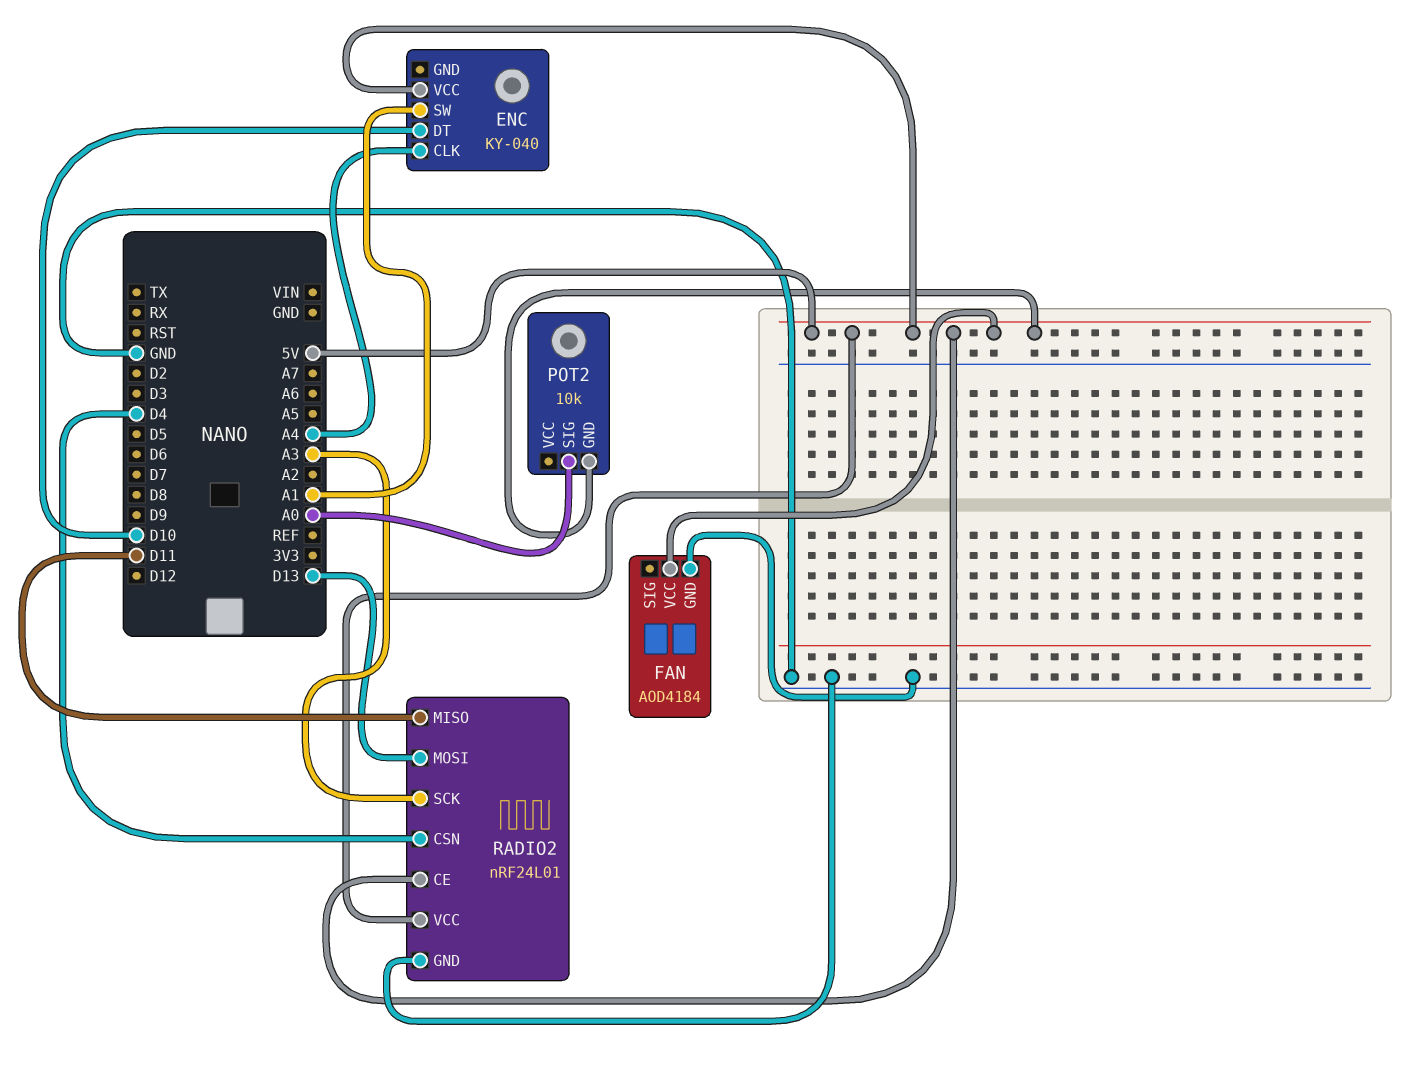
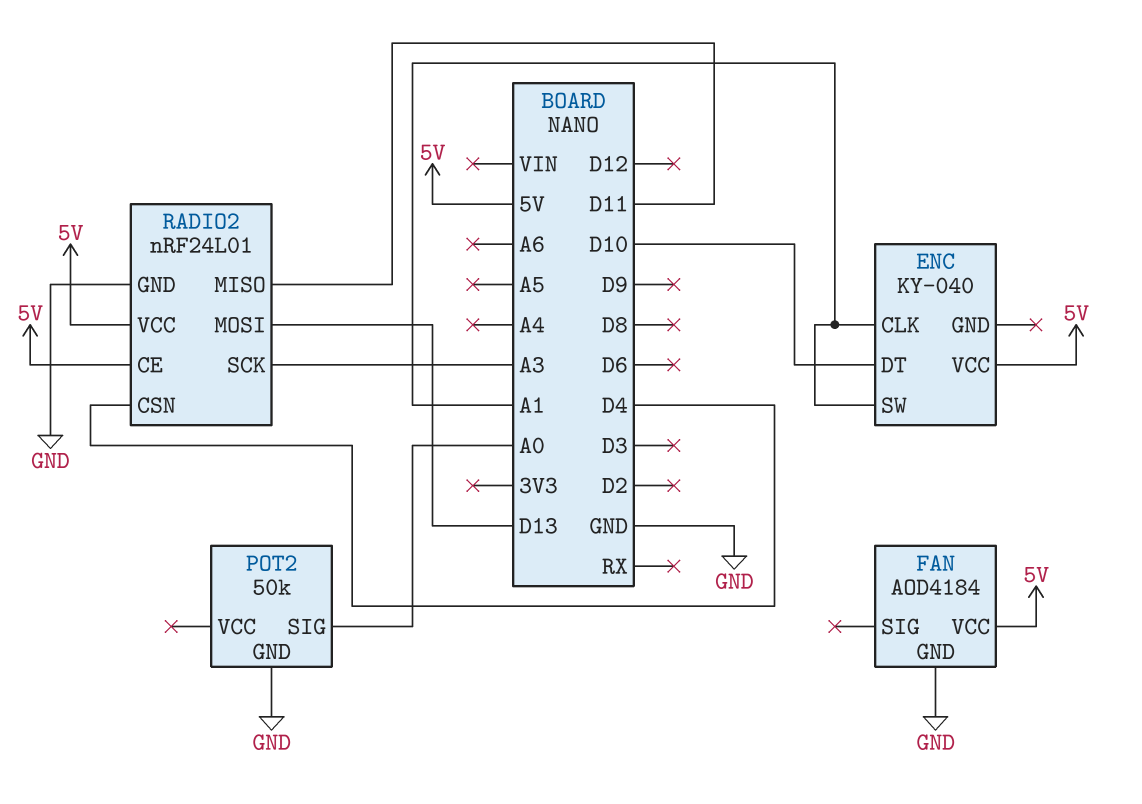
ENC pin CLK: A4 -> A1
POT2: 10k -> 50k
POT2 pin GND: 5V -> GND

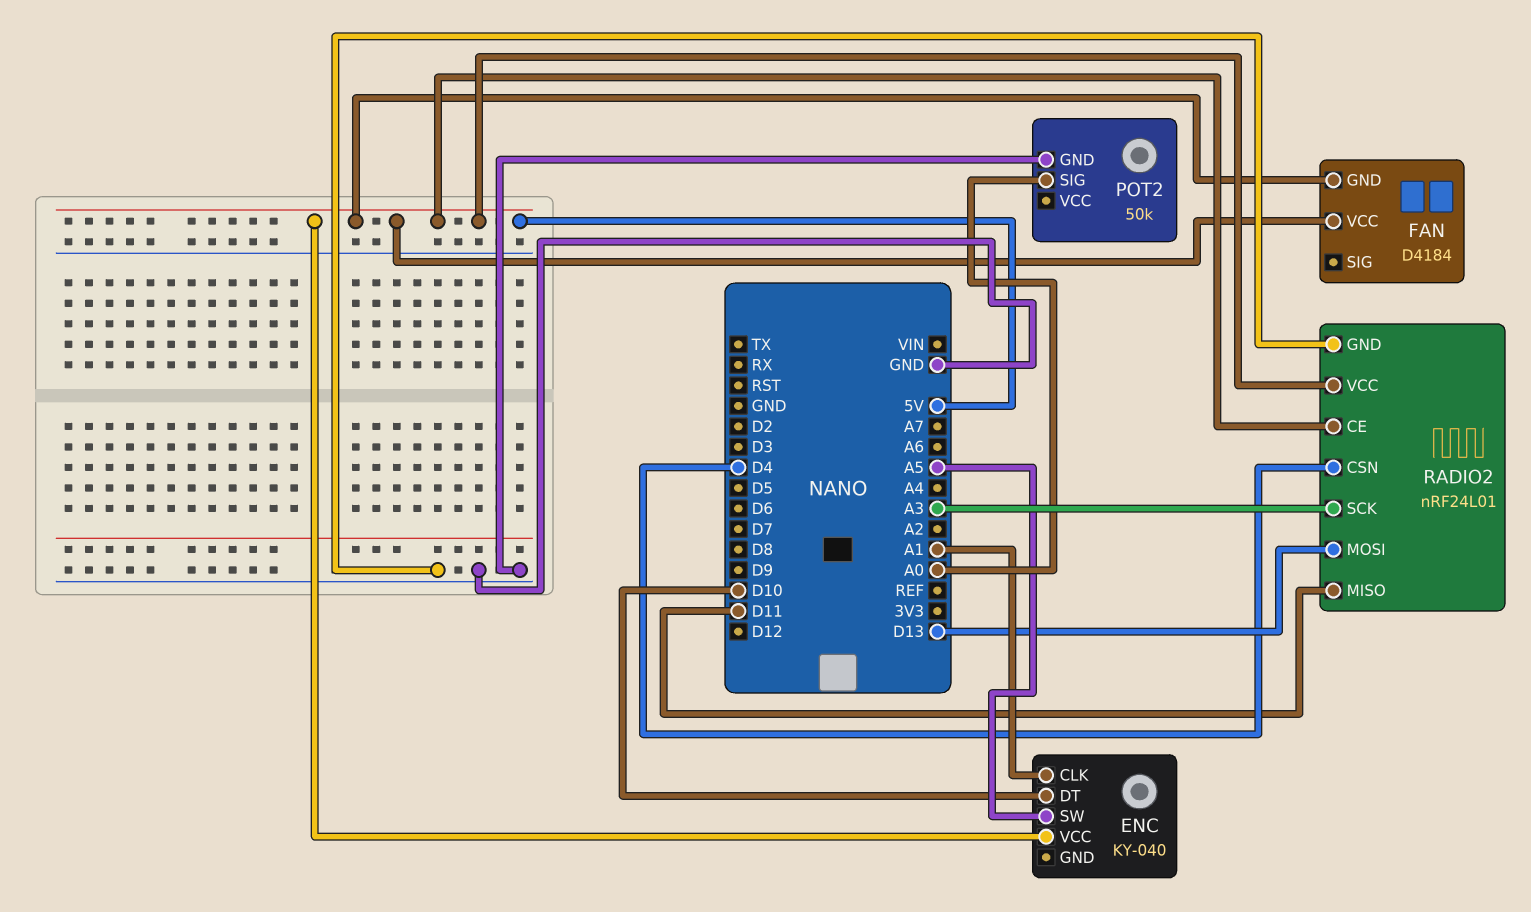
ENC pin SW: A1 -> A5
FAN: AOD4184 -> D4184
FAN pin GND: GND -> 5V

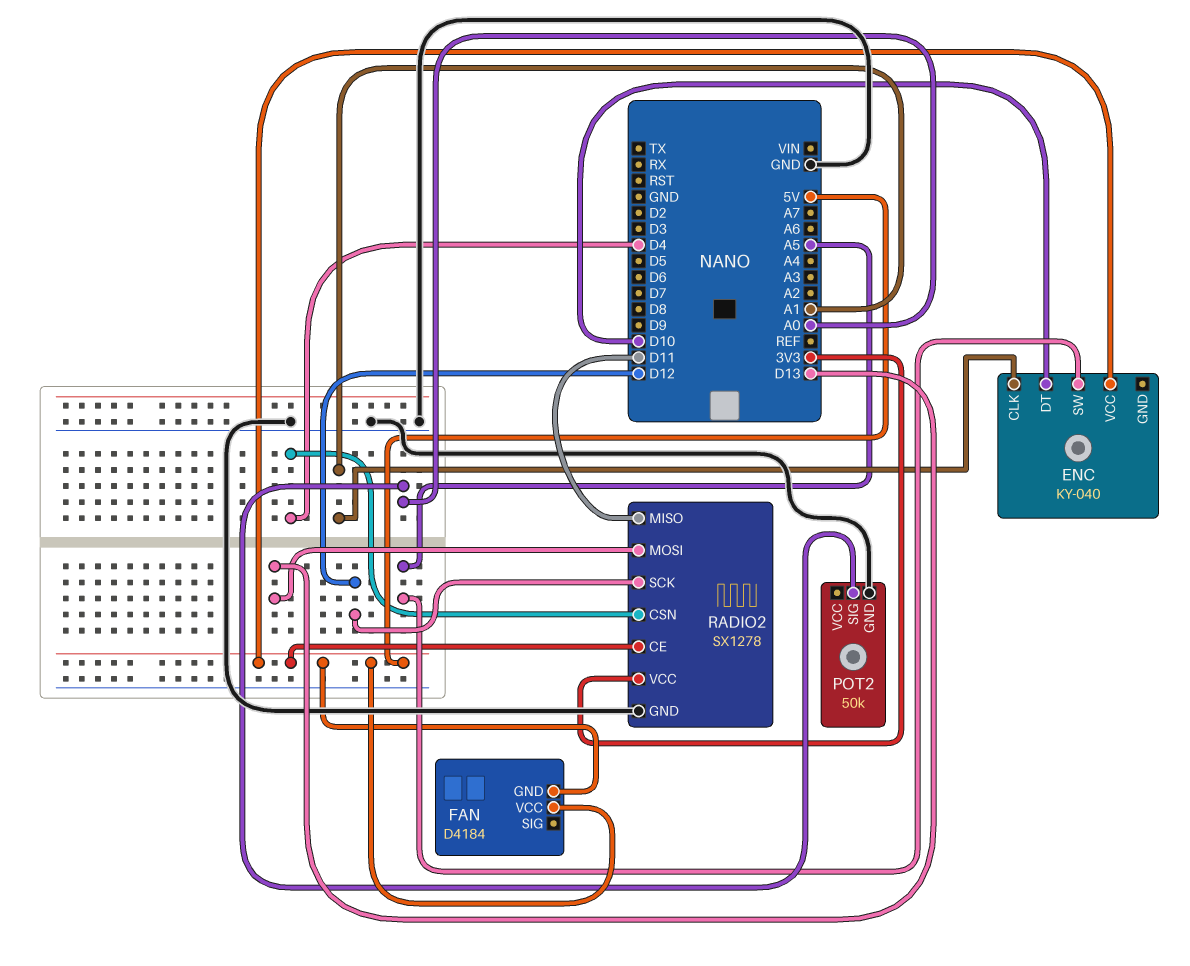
RADIO2: nRF24L01 -> SX1278
RADIO2 pin SCK: A3 -> D12
RADIO2 pin VCC: 5V -> 3V3

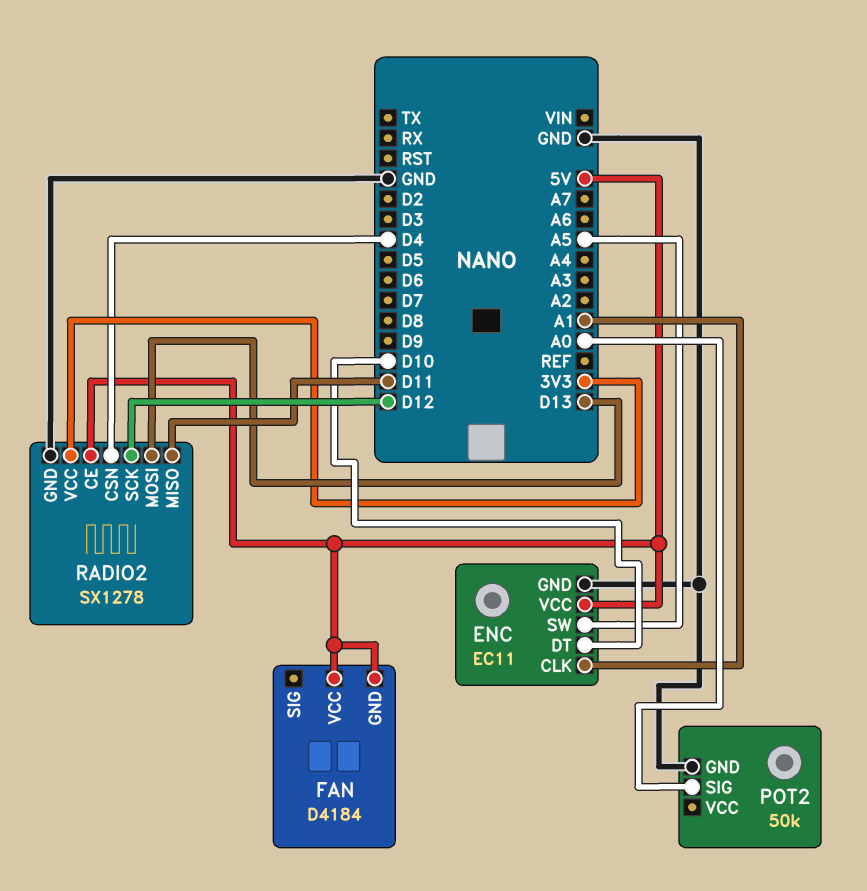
ENC: KY-040 -> EC11
ENC pin GND: none -> GND

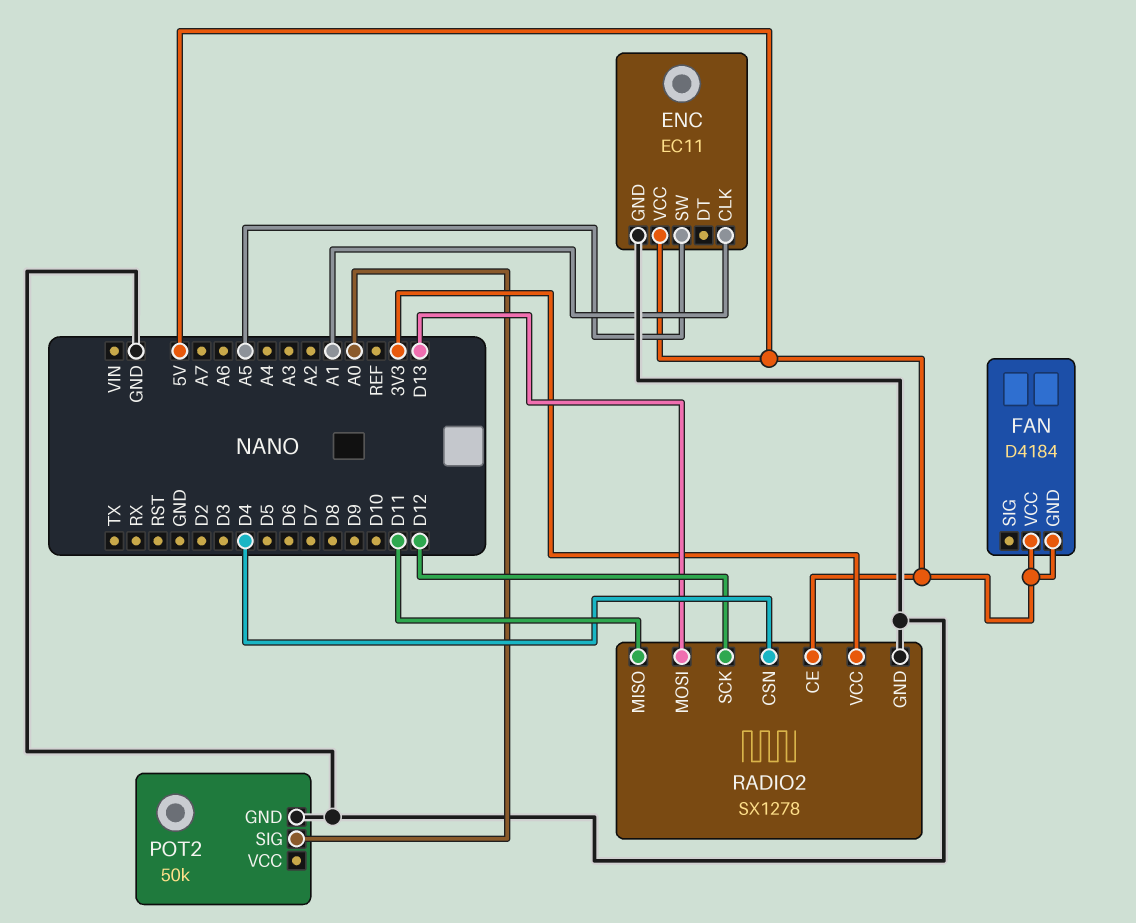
ENC pin DT: D10 -> none

